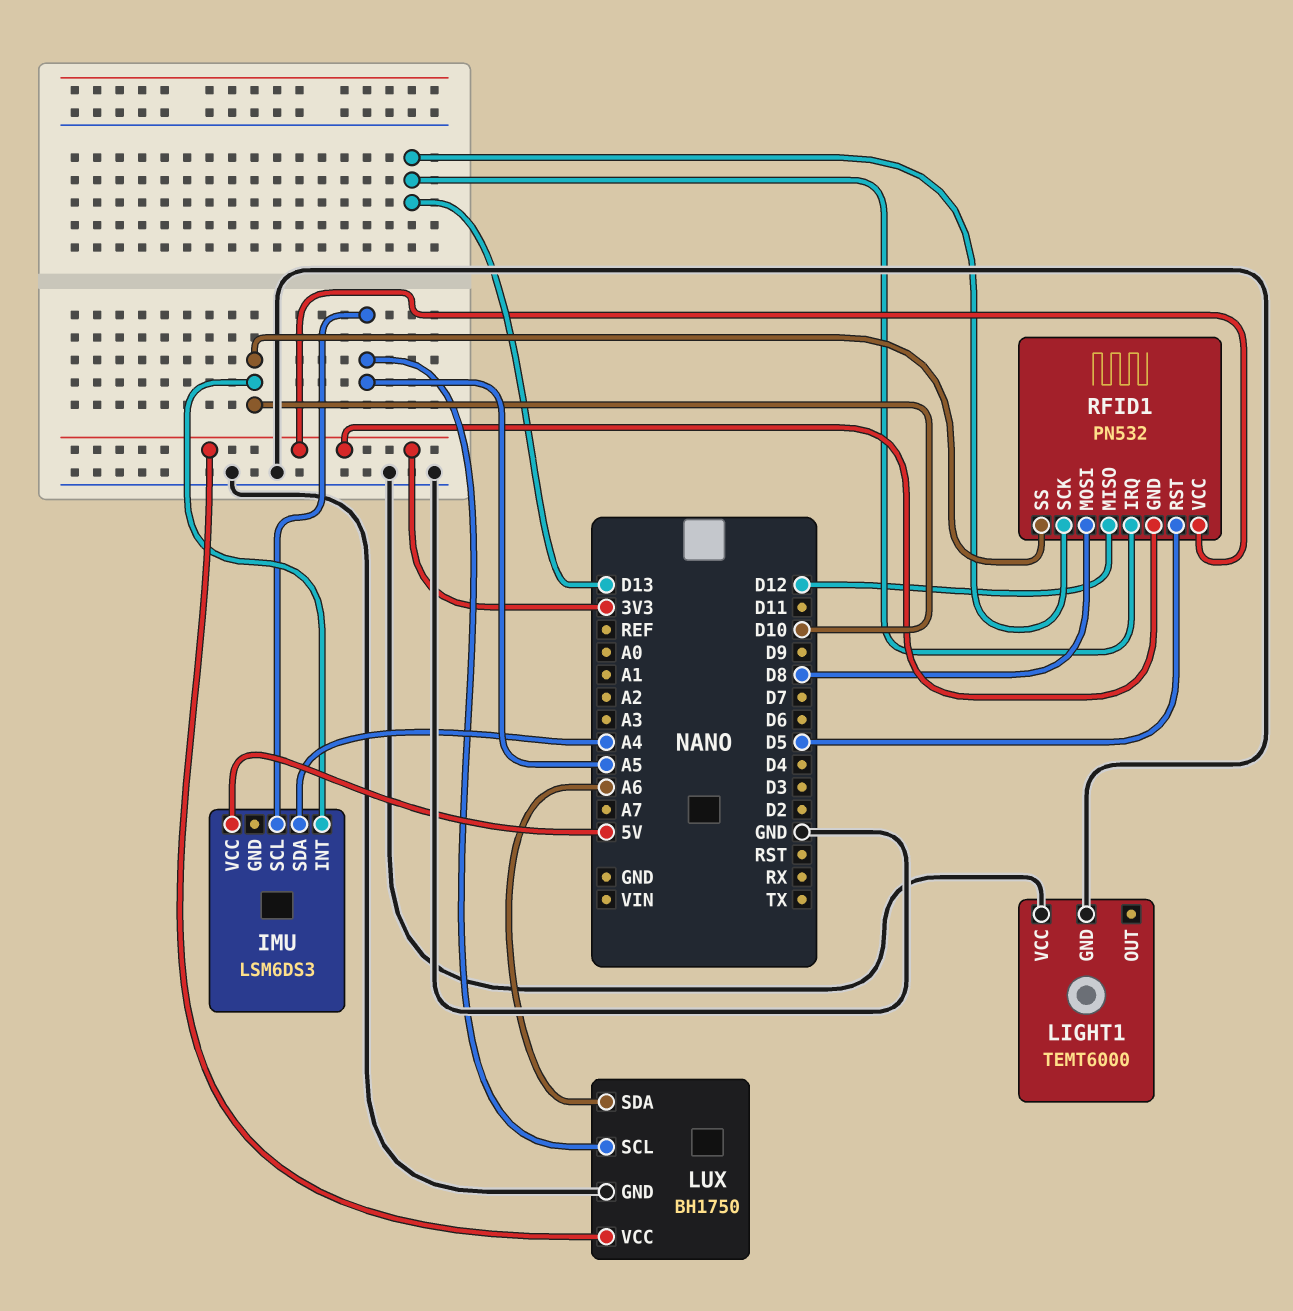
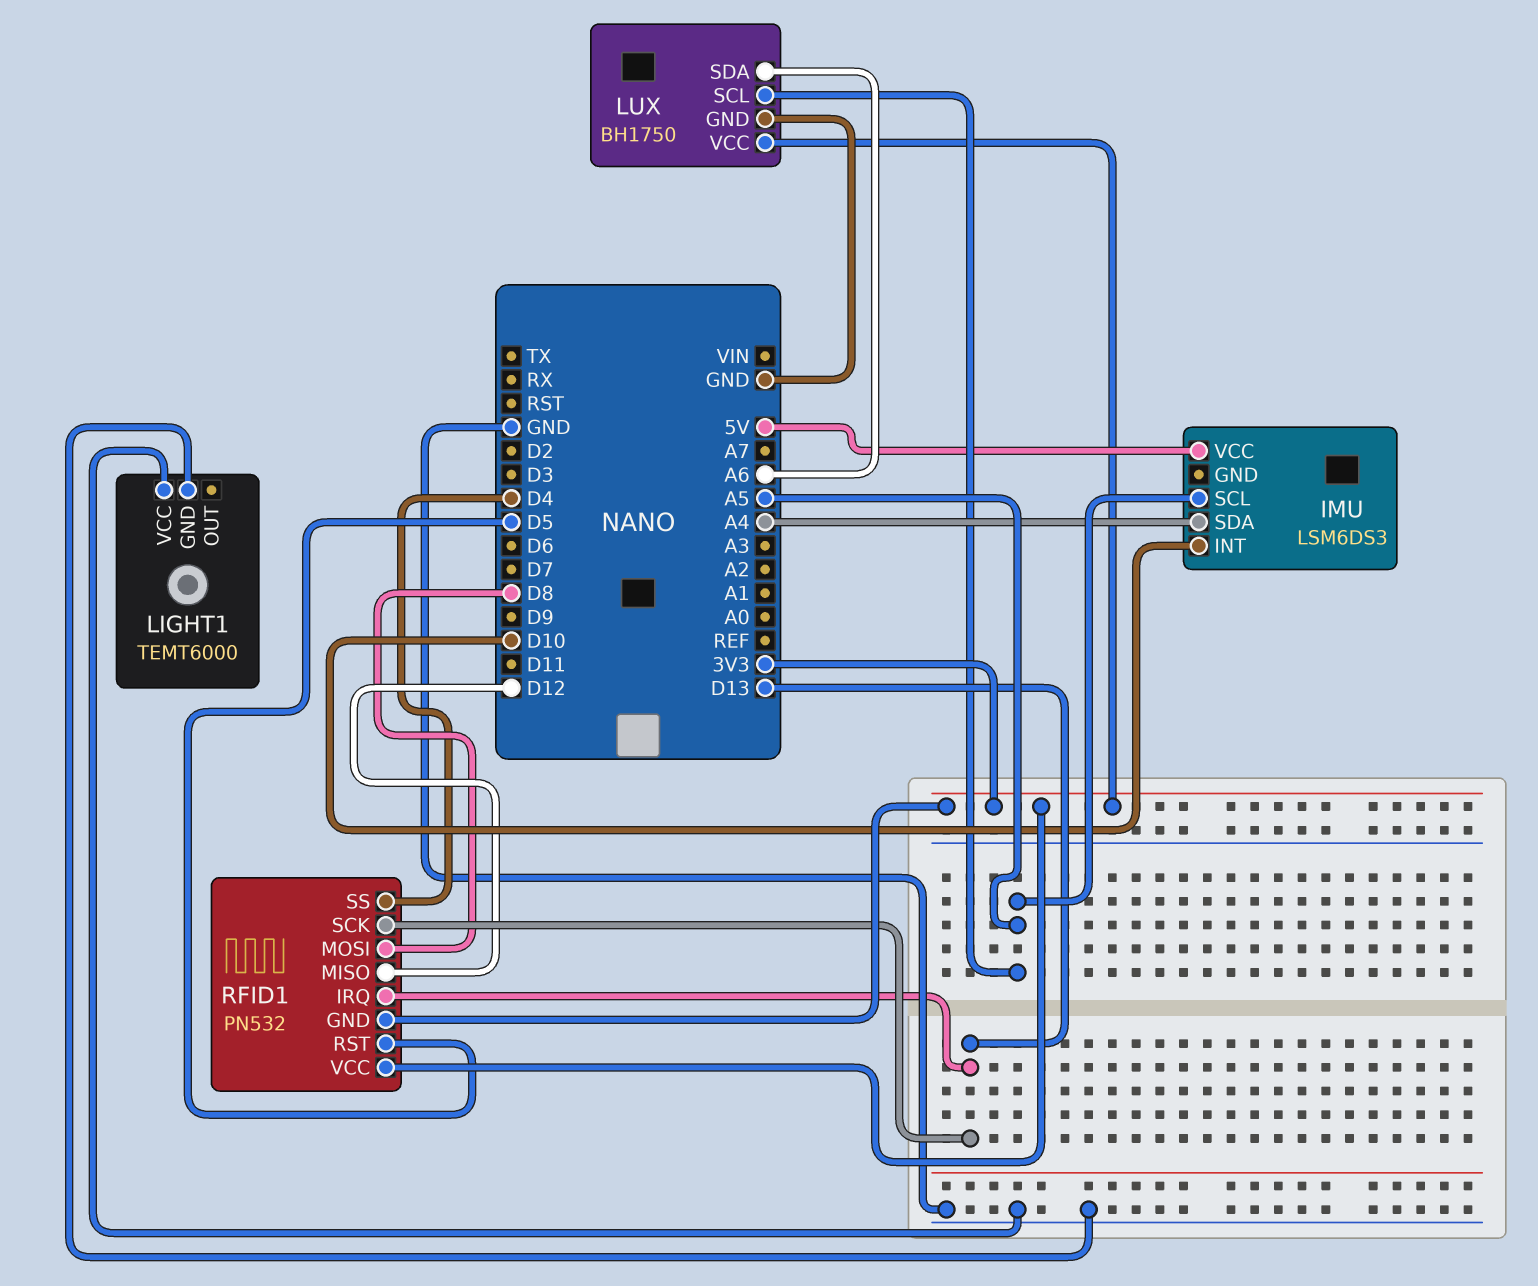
RFID1 pin SS: D10 -> D4

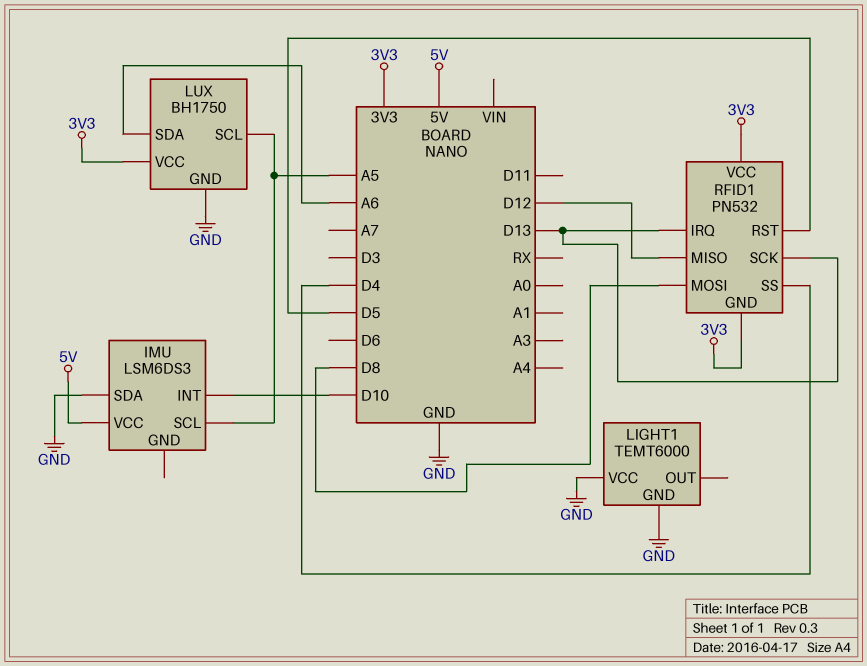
IMU pin SDA: A4 -> GND

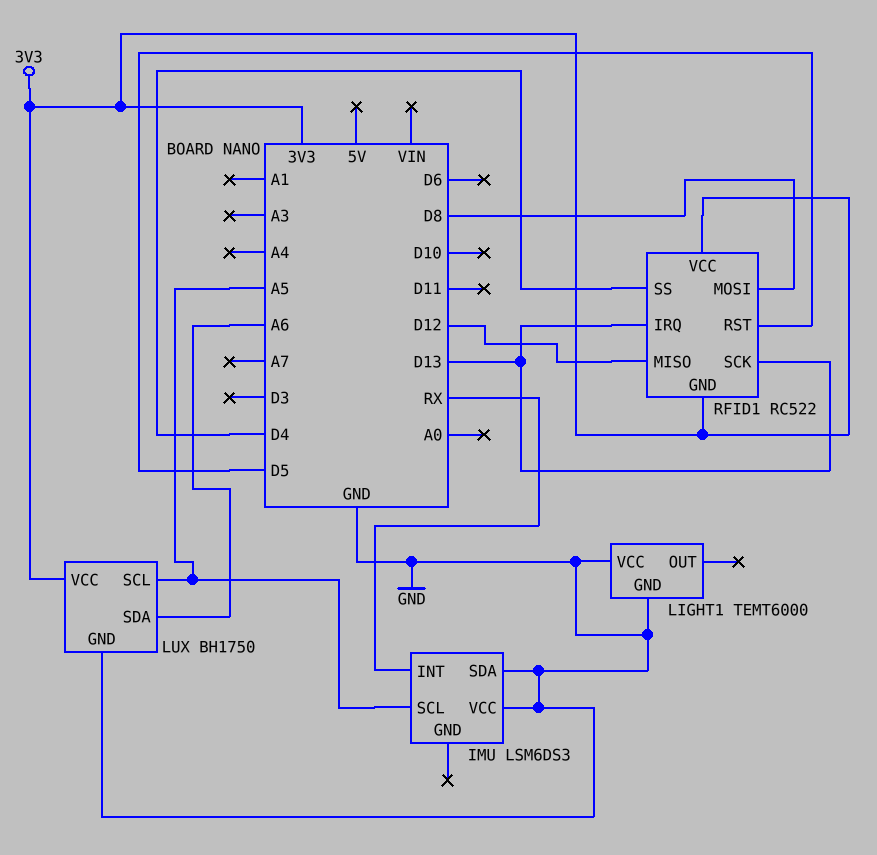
IMU pin INT: D10 -> RX
IMU pin VCC: 5V -> GND
RFID1: PN532 -> RC522

